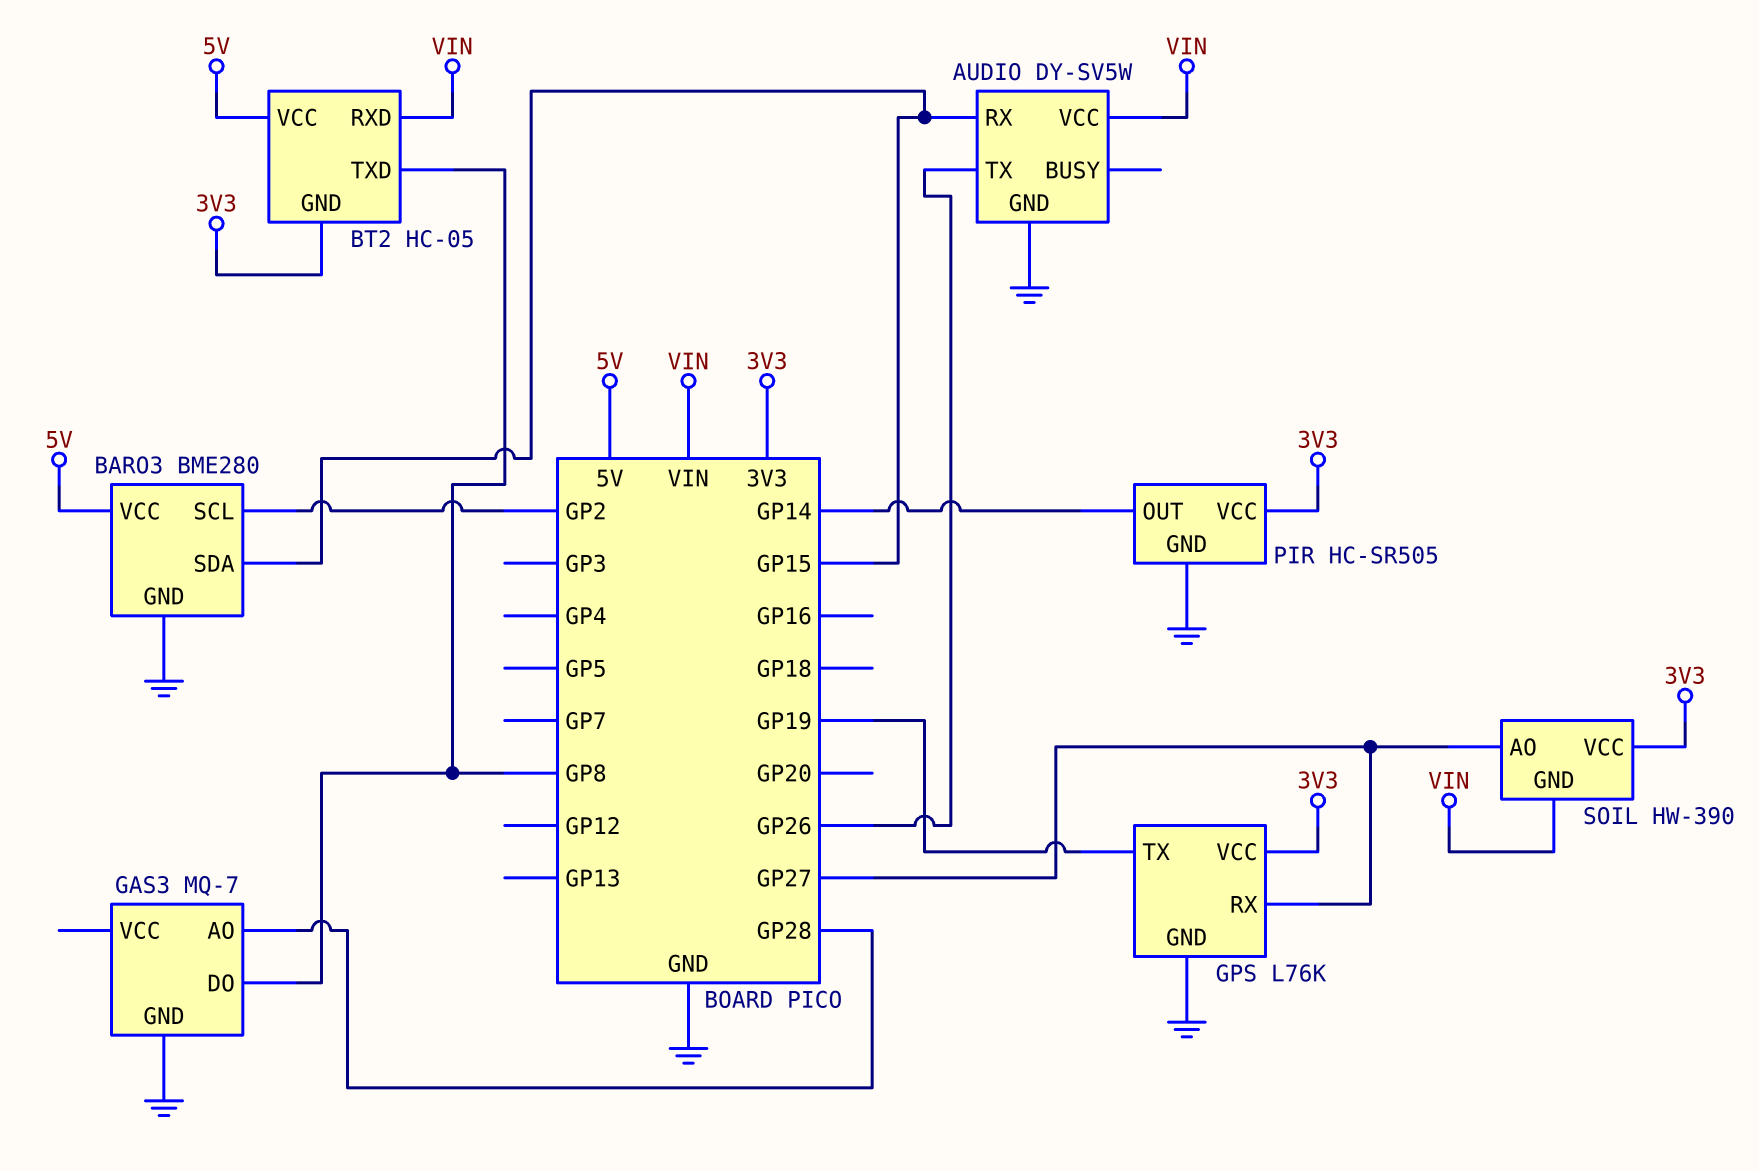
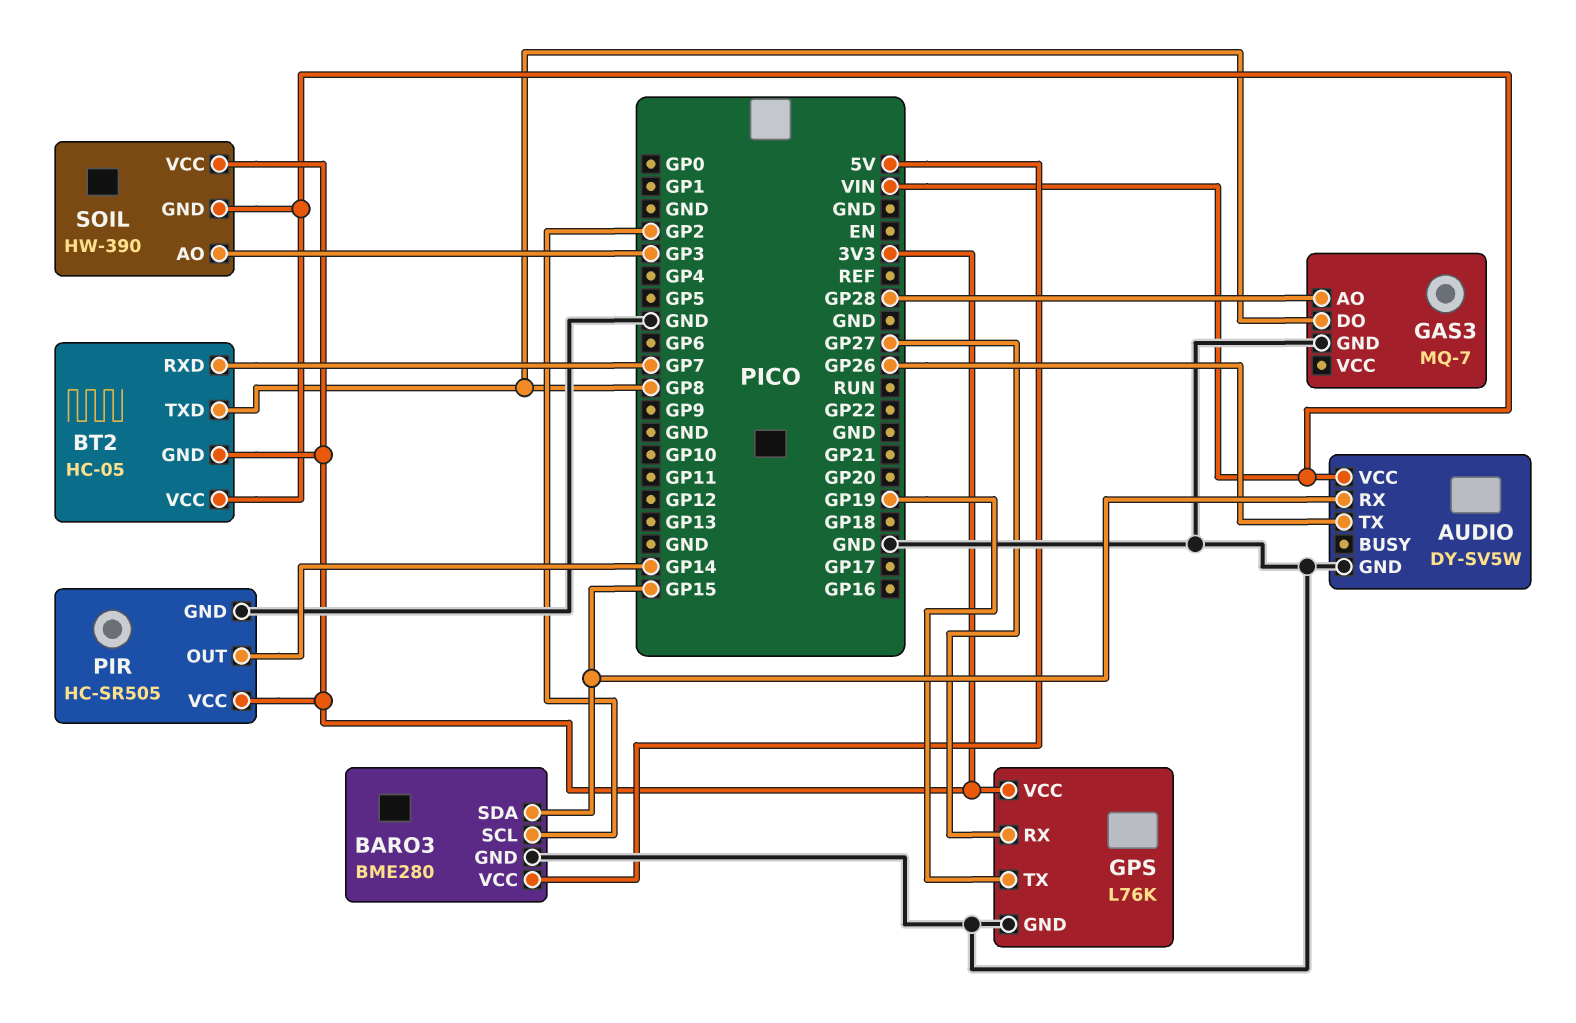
BT2 pin RXD: VIN -> GP7
BT2 pin VCC: 5V -> VIN
SOIL pin AO: GP27 -> GP3

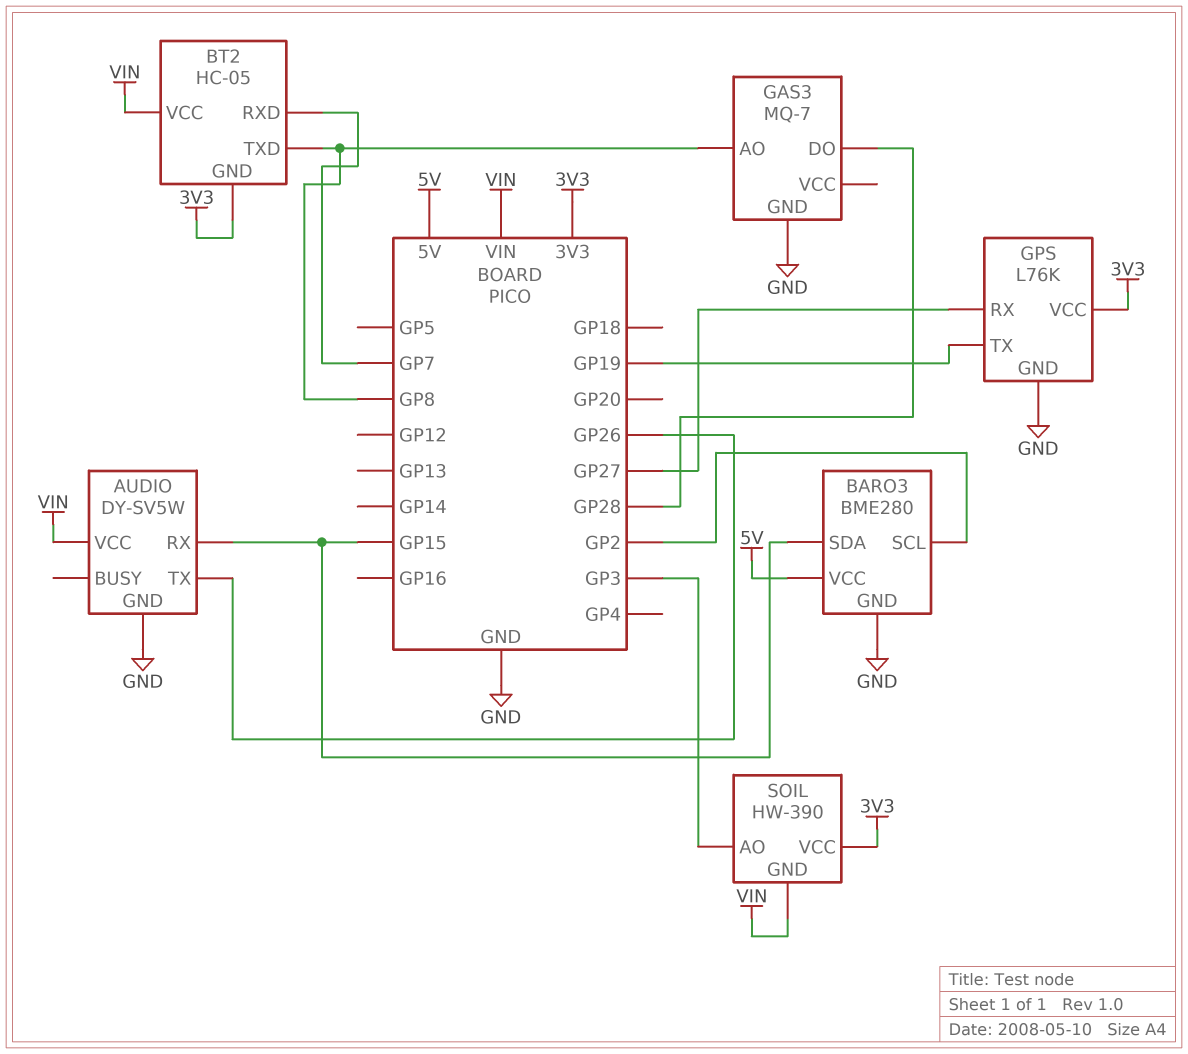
GAS3 pin AO: GP28 -> GP8
GAS3 pin DO: GP8 -> GP28
PIR: HC-SR505 -> none
PIR pin GND: GND -> none
PIR pin OUT: GP14 -> none
PIR pin VCC: 3V3 -> none

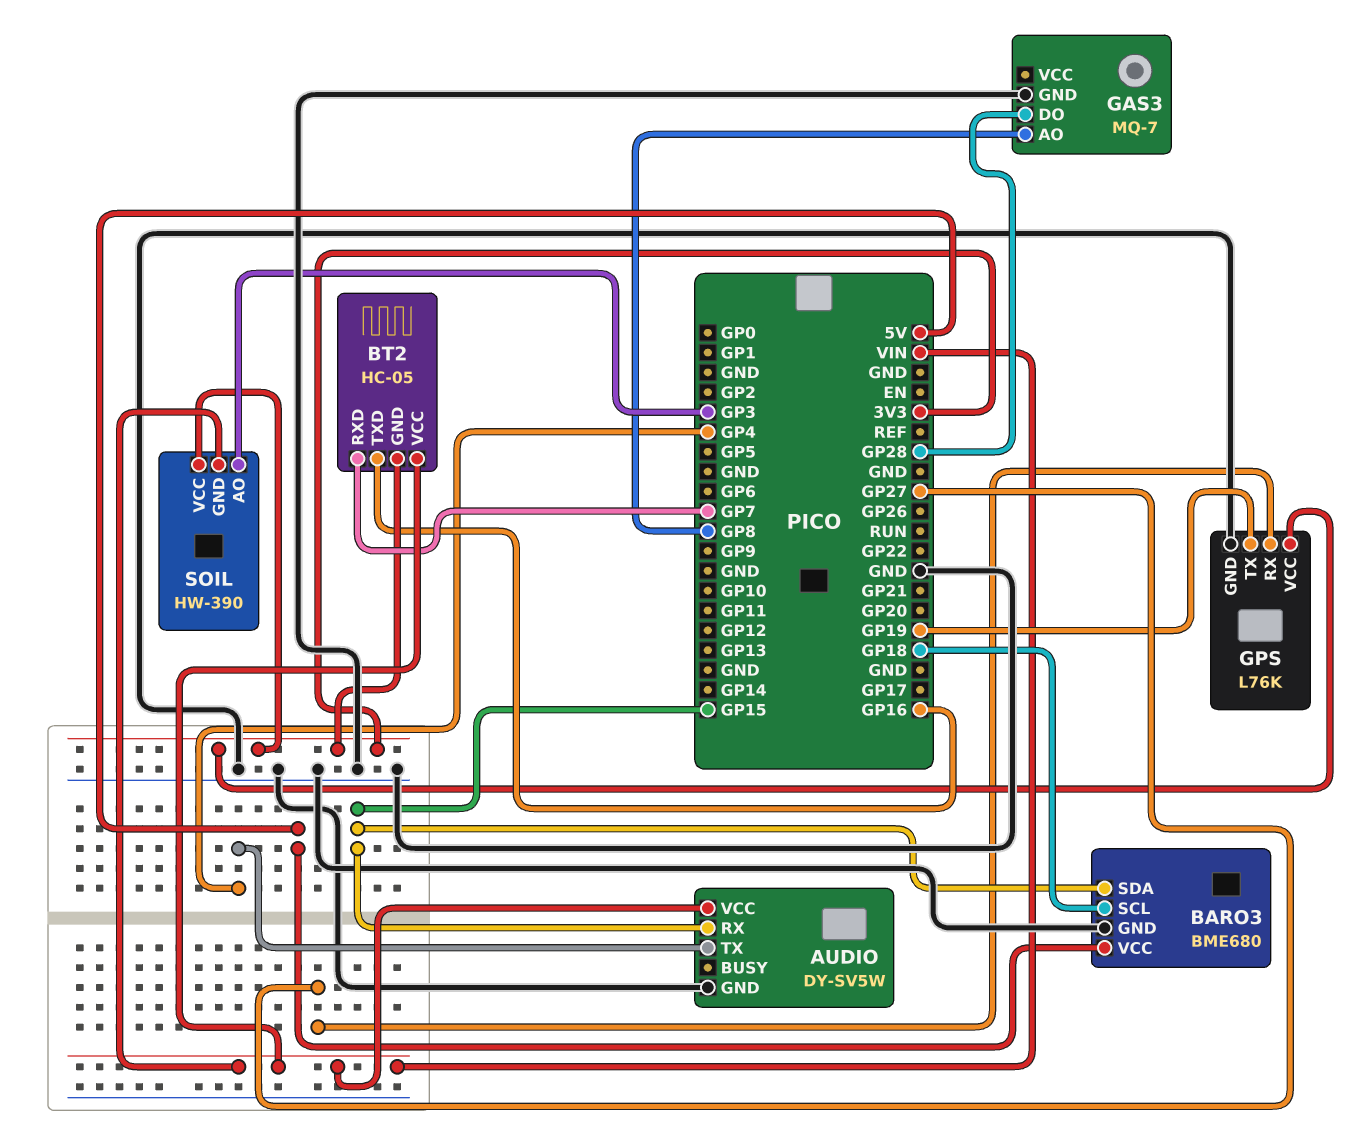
AUDIO pin TX: GP26 -> GP4
BARO3: BME280 -> BME680
BARO3 pin SCL: GP2 -> GP18
BT2 pin TXD: GP8 -> GP16

